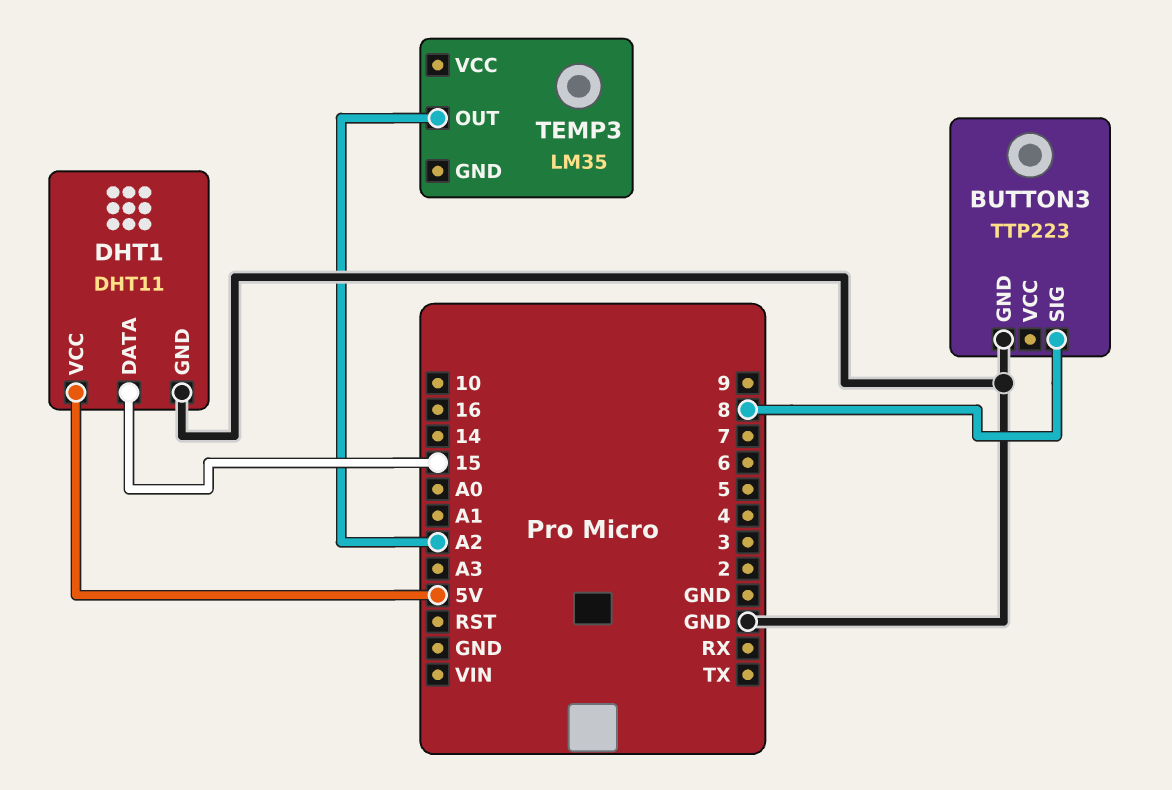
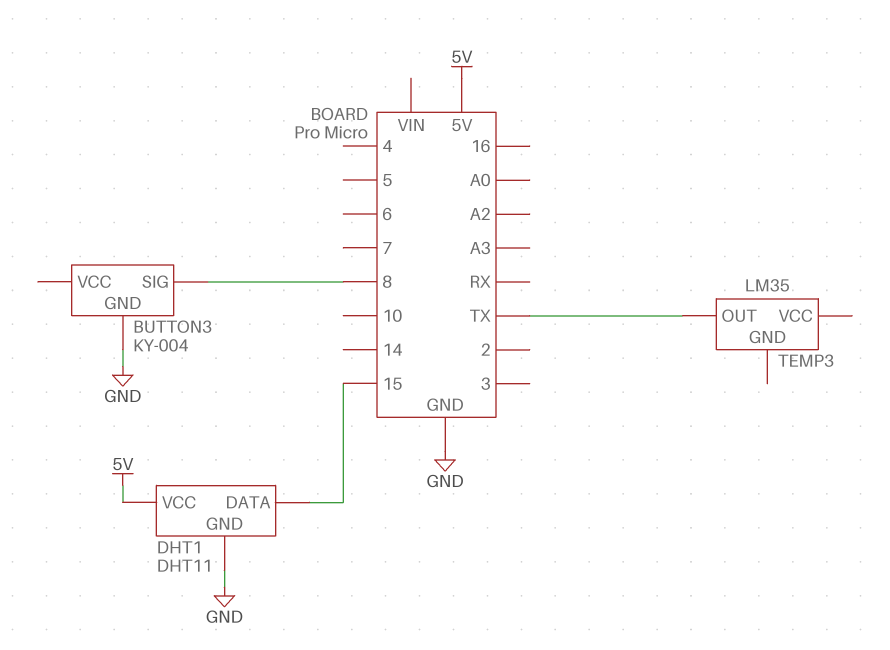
BUTTON3: TTP223 -> KY-004
TEMP3 pin OUT: A2 -> TX

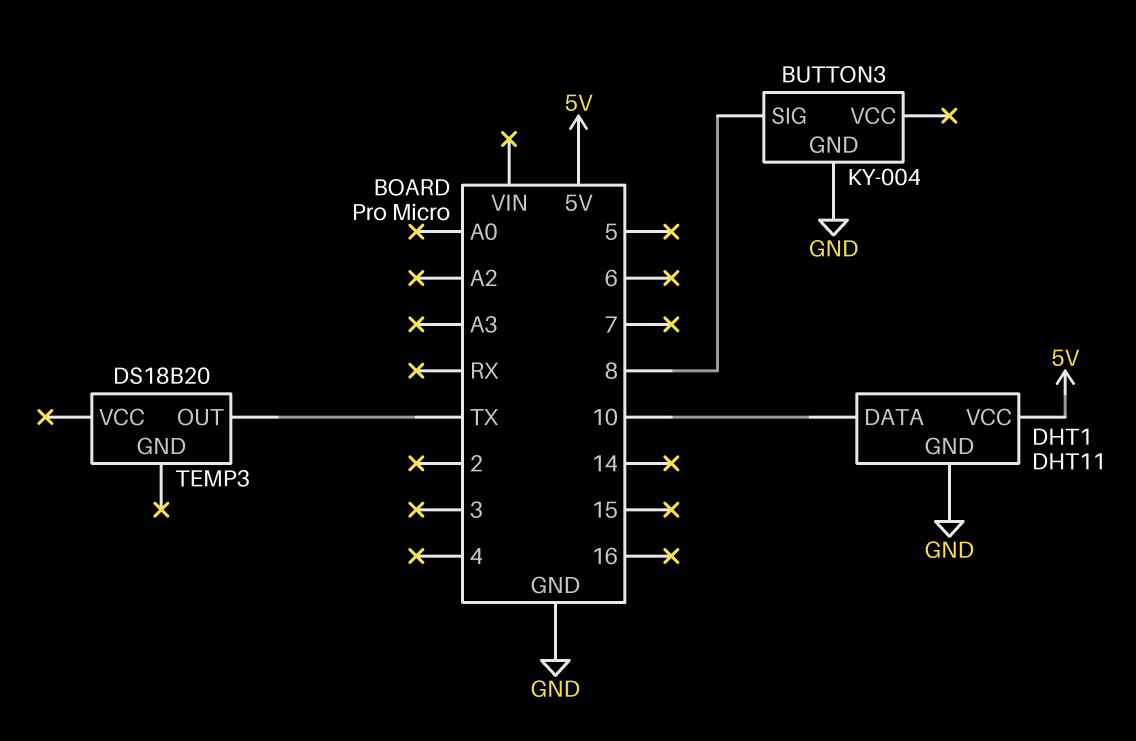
DHT1 pin DATA: 15 -> 10
TEMP3: LM35 -> DS18B20

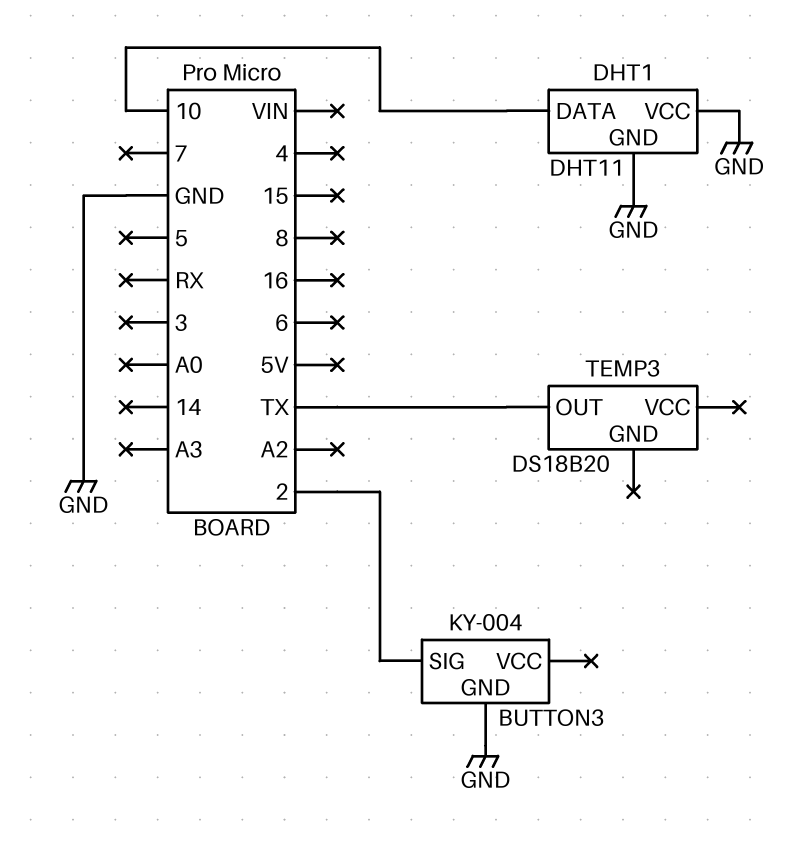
BUTTON3 pin SIG: 8 -> 2
DHT1 pin VCC: 5V -> GND

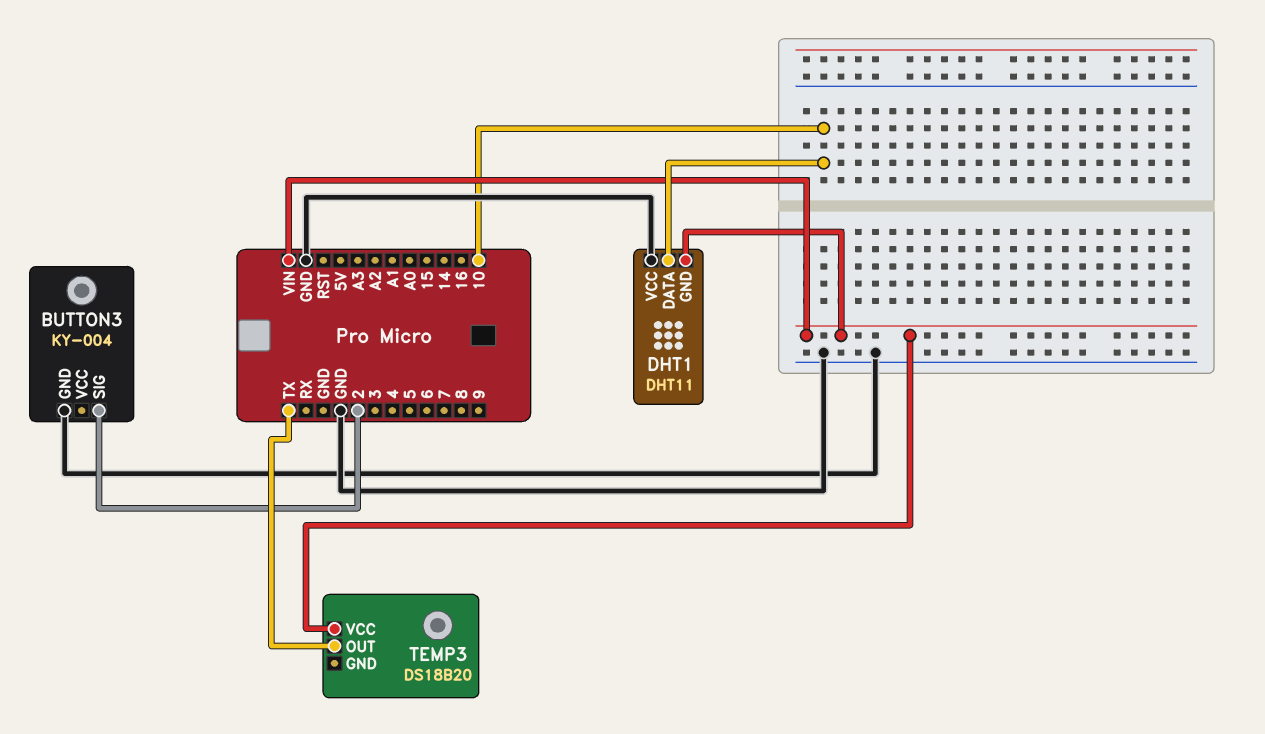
DHT1 pin GND: GND -> VIN
TEMP3 pin VCC: none -> VIN

